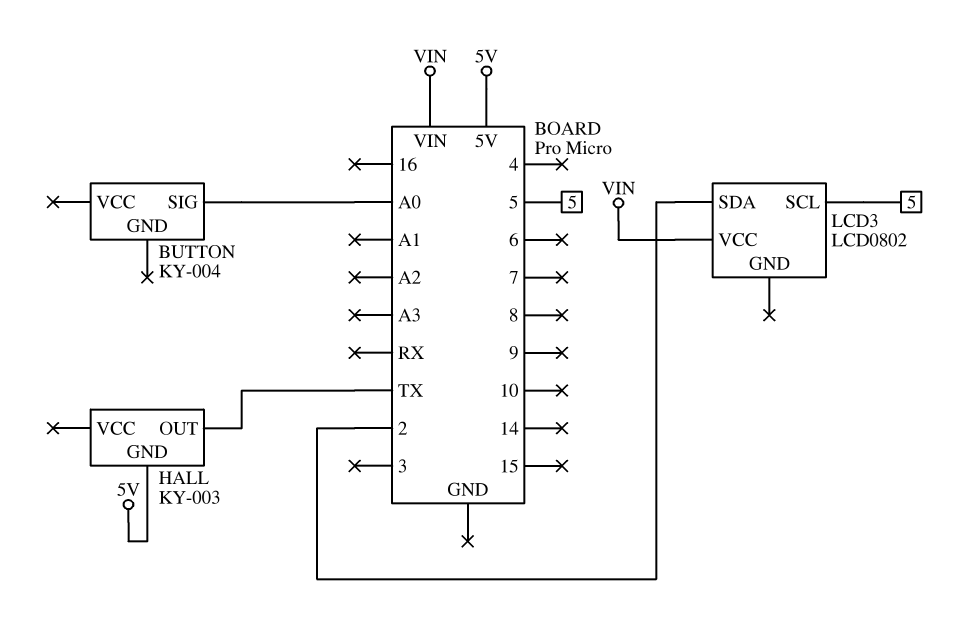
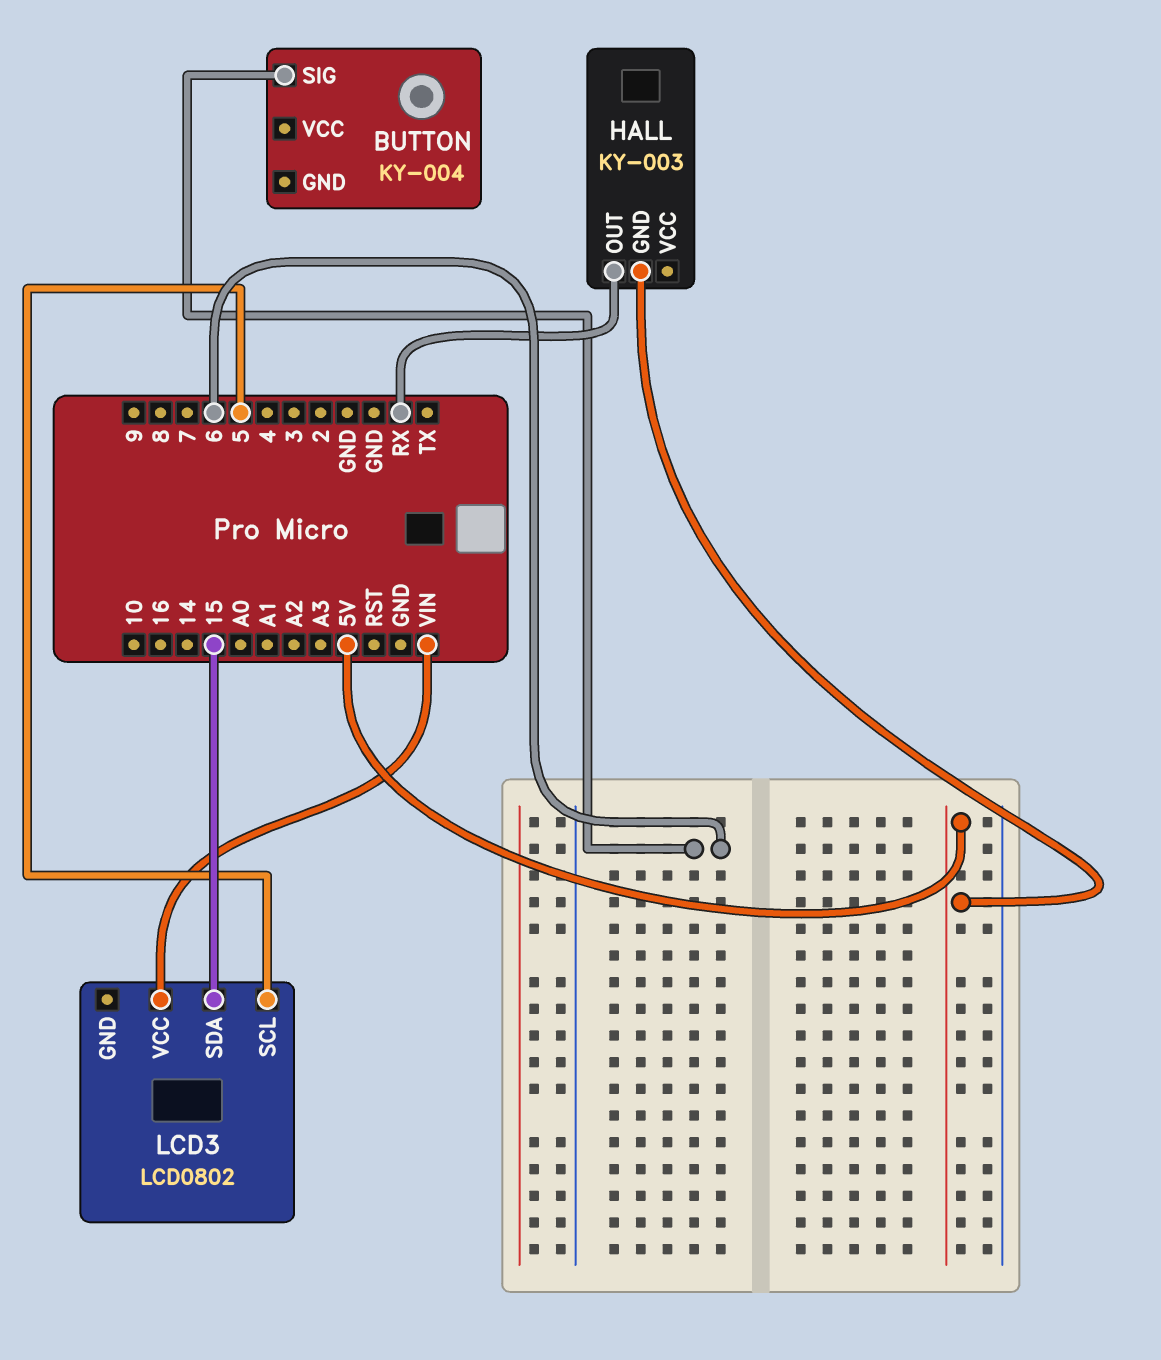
BUTTON pin SIG: A0 -> 6
HALL pin OUT: TX -> RX
LCD3 pin SDA: 2 -> 15

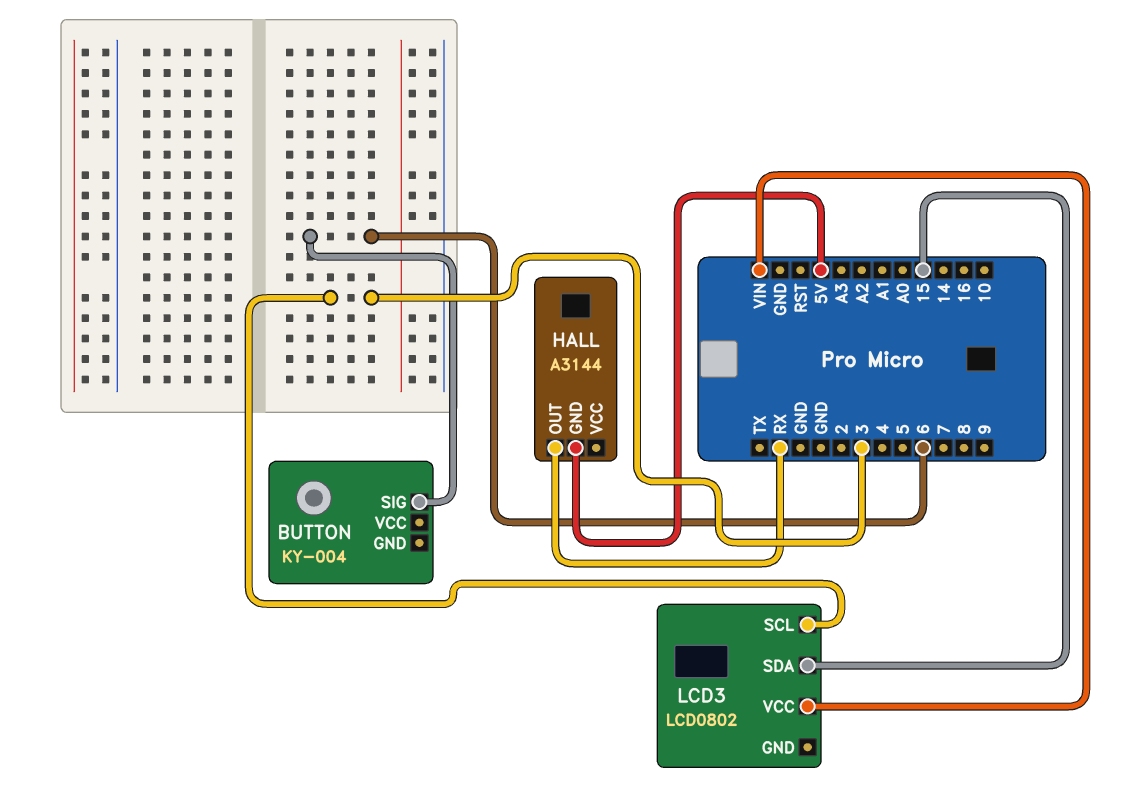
HALL: KY-003 -> A3144
LCD3 pin SCL: 5 -> 3

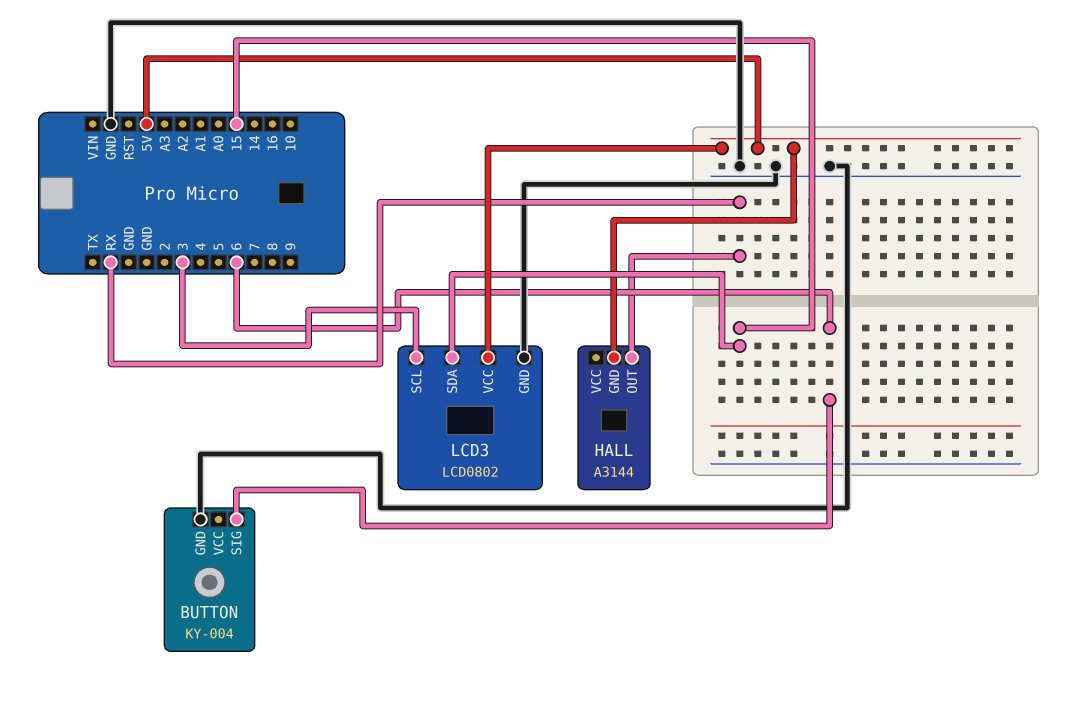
BUTTON pin GND: none -> GND
LCD3 pin GND: none -> GND
LCD3 pin VCC: VIN -> 5V

